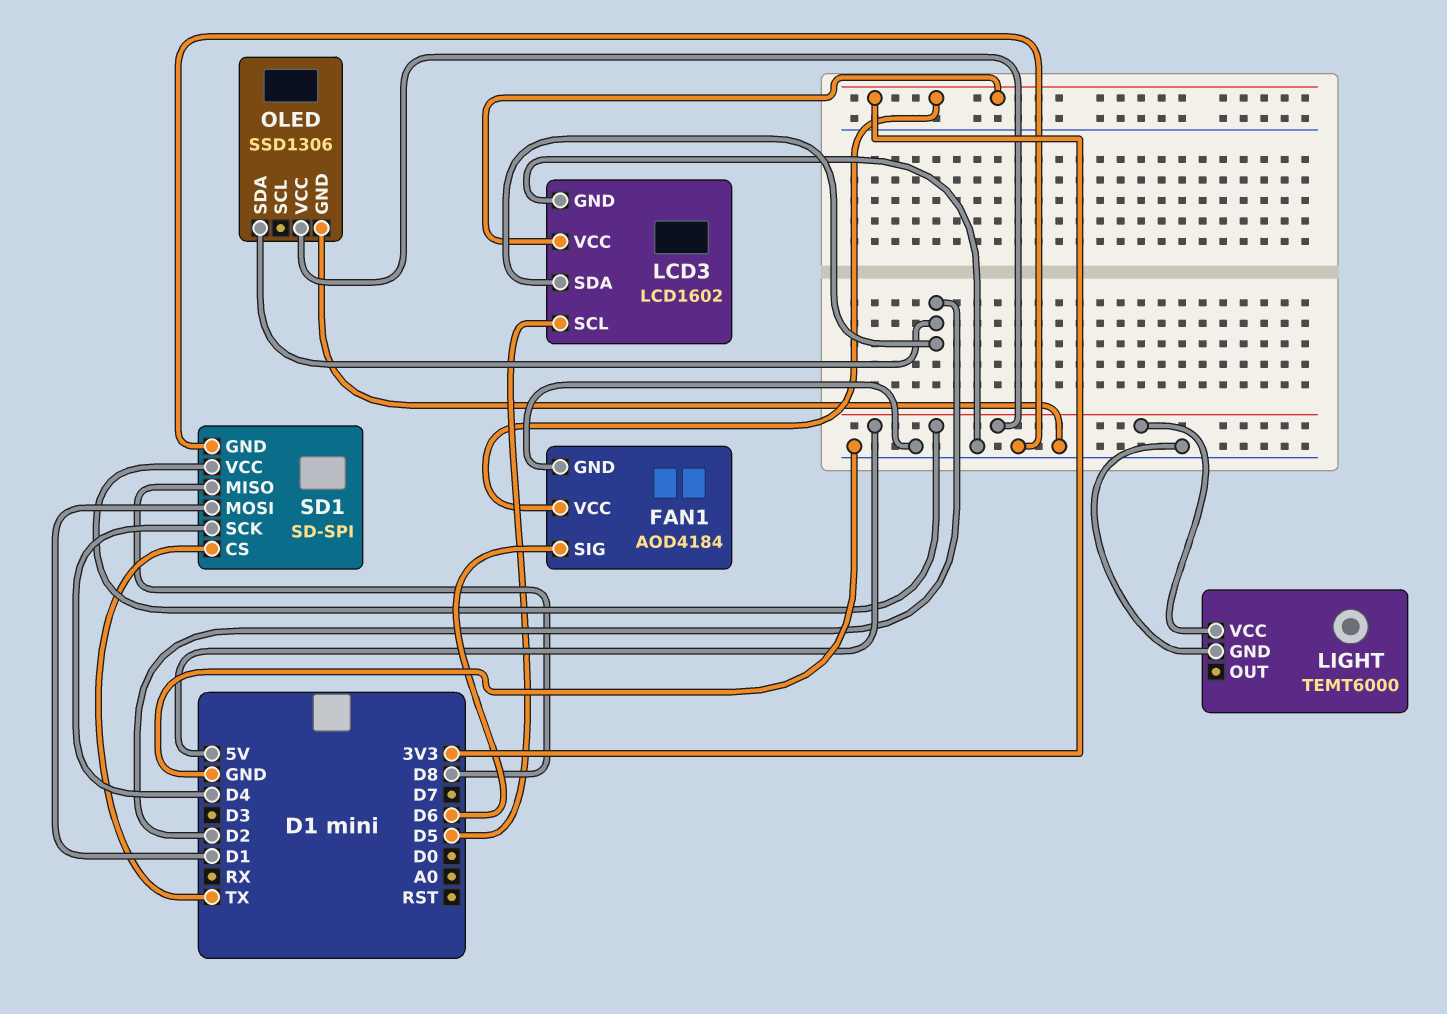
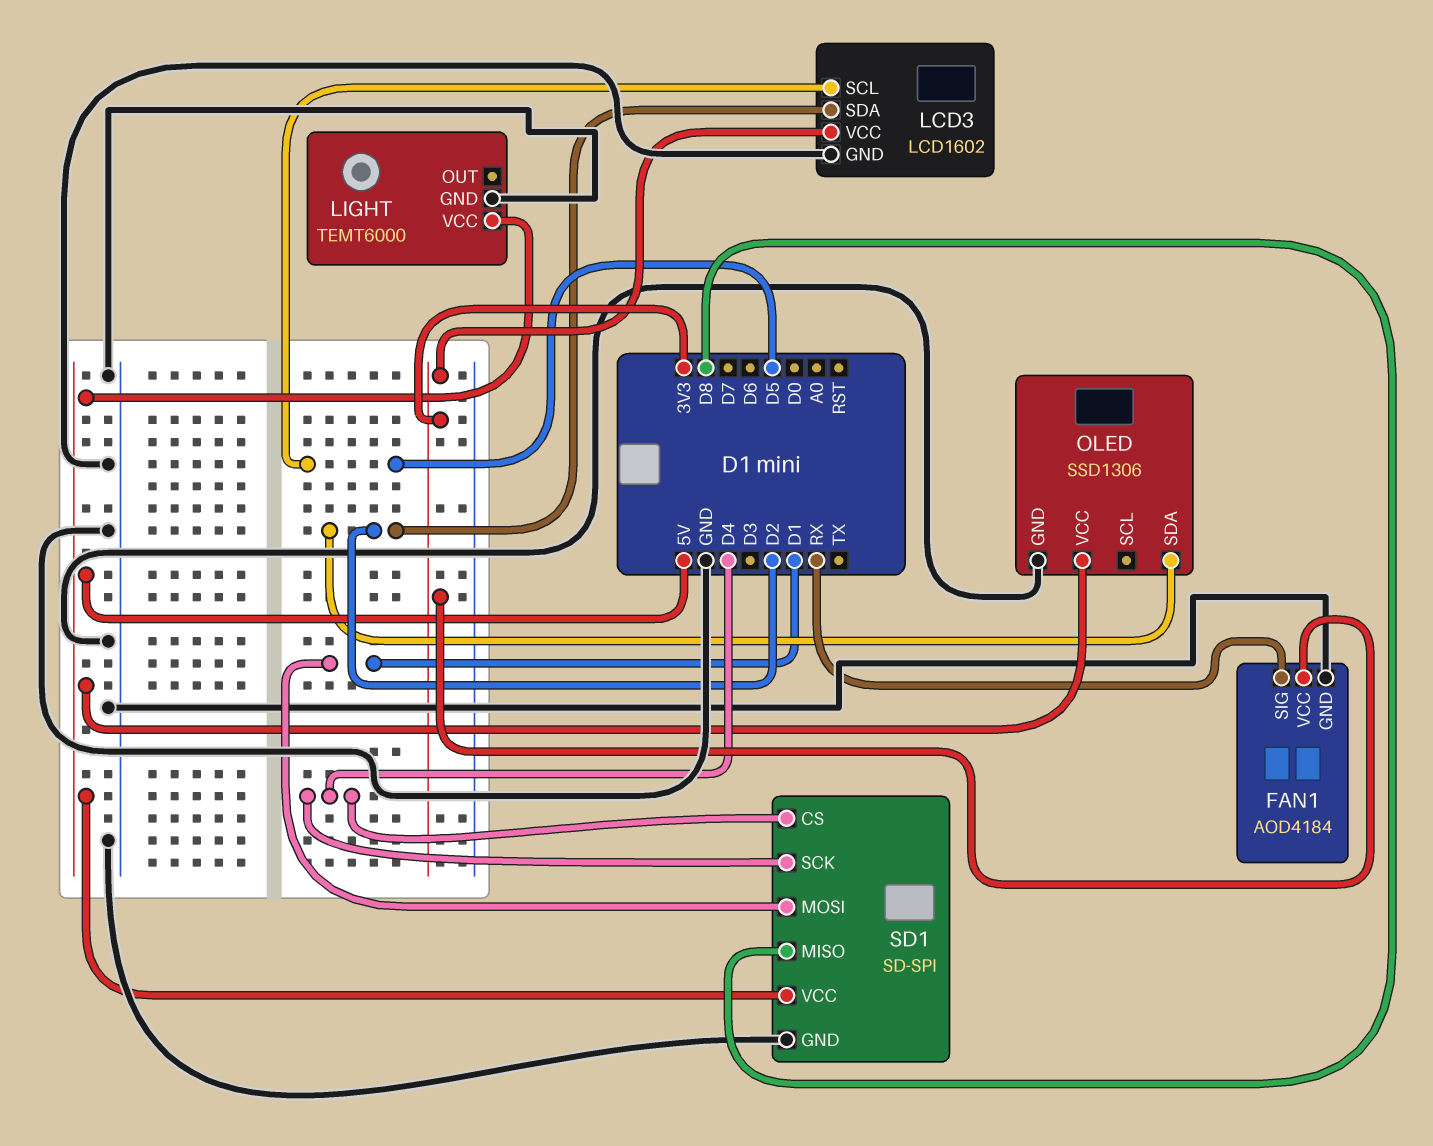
FAN1 pin SIG: D6 -> RX
SD1 pin CS: TX -> D4

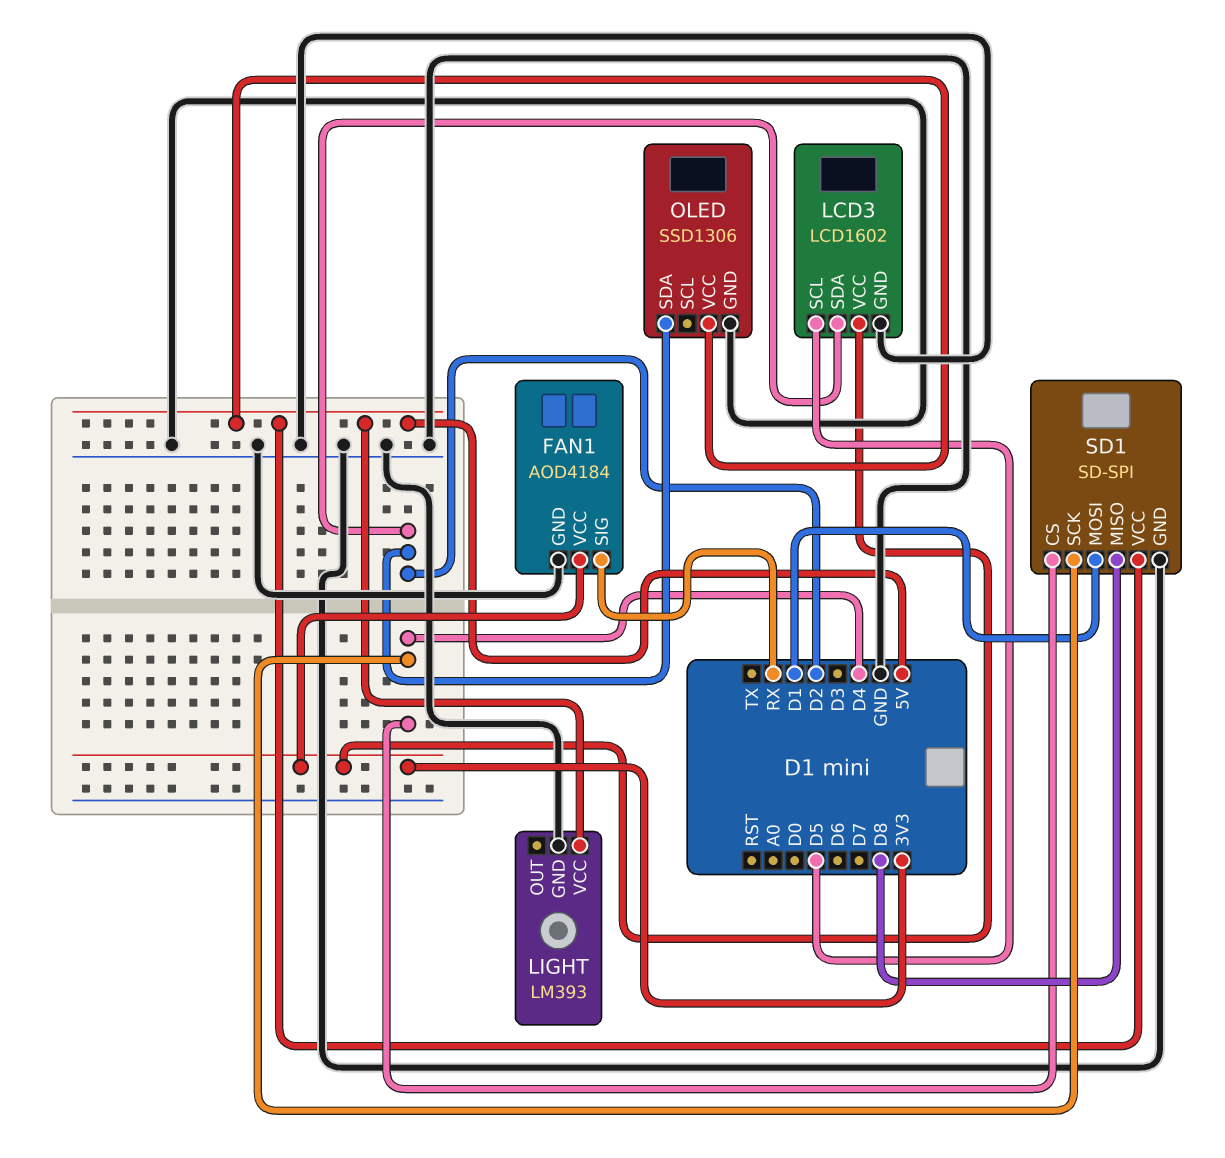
LIGHT: TEMT6000 -> LM393

